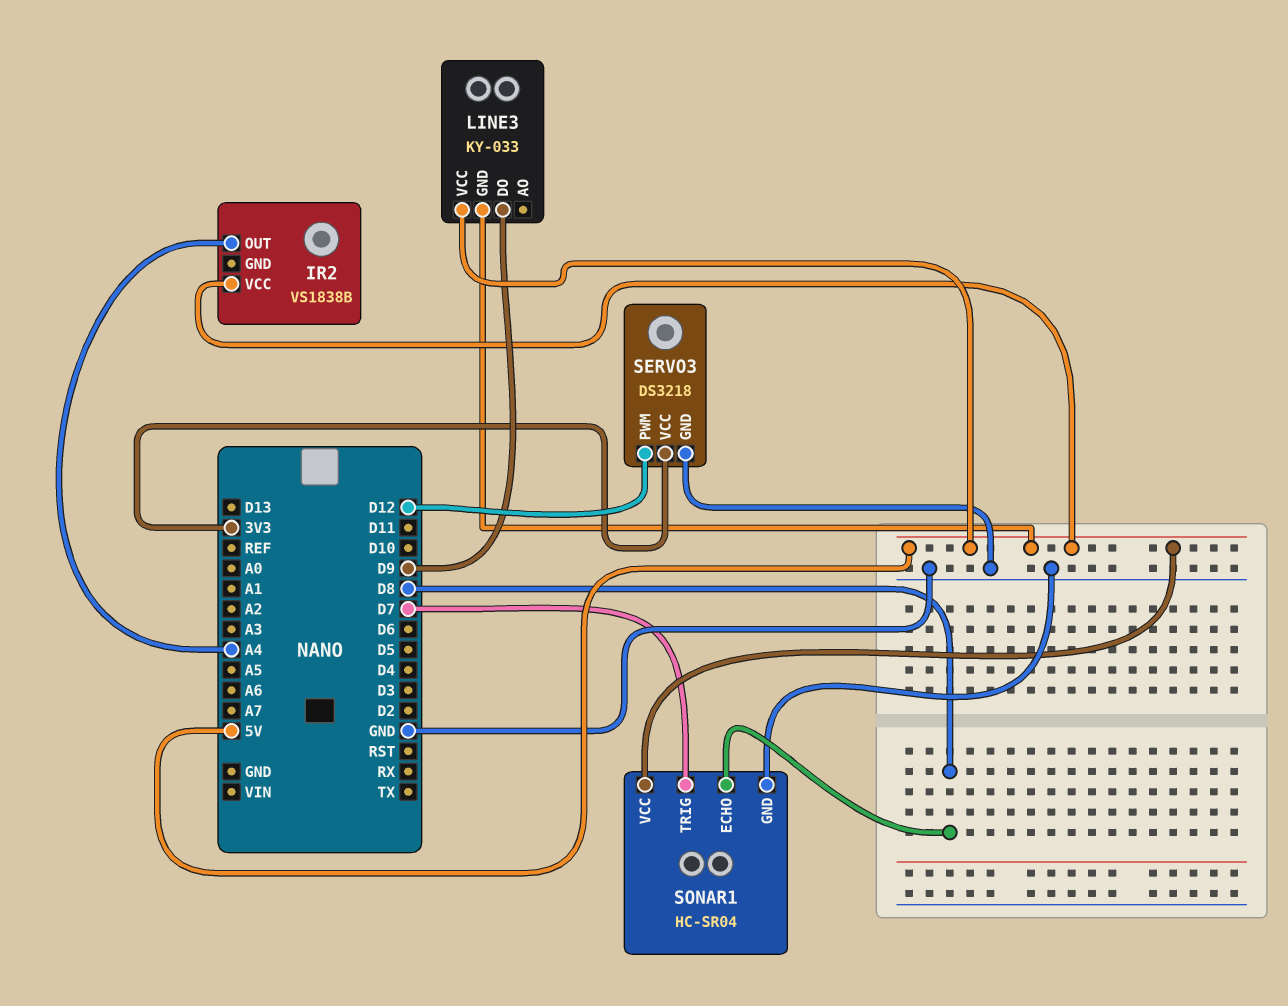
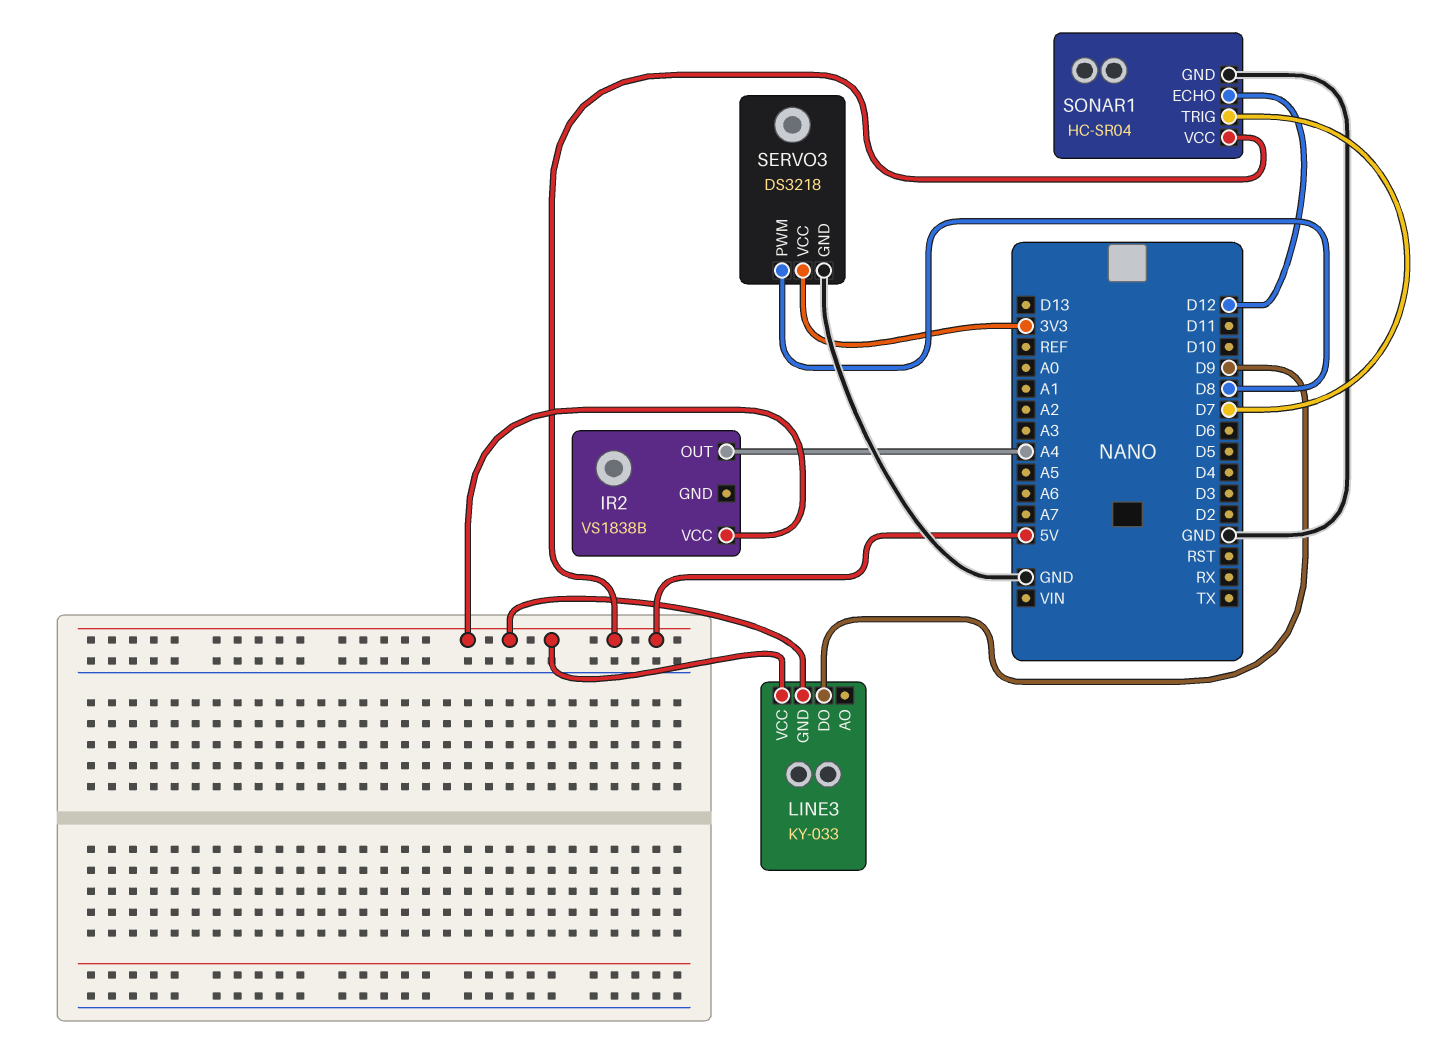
SERVO3 pin PWM: D12 -> D8
SONAR1 pin ECHO: D8 -> D12

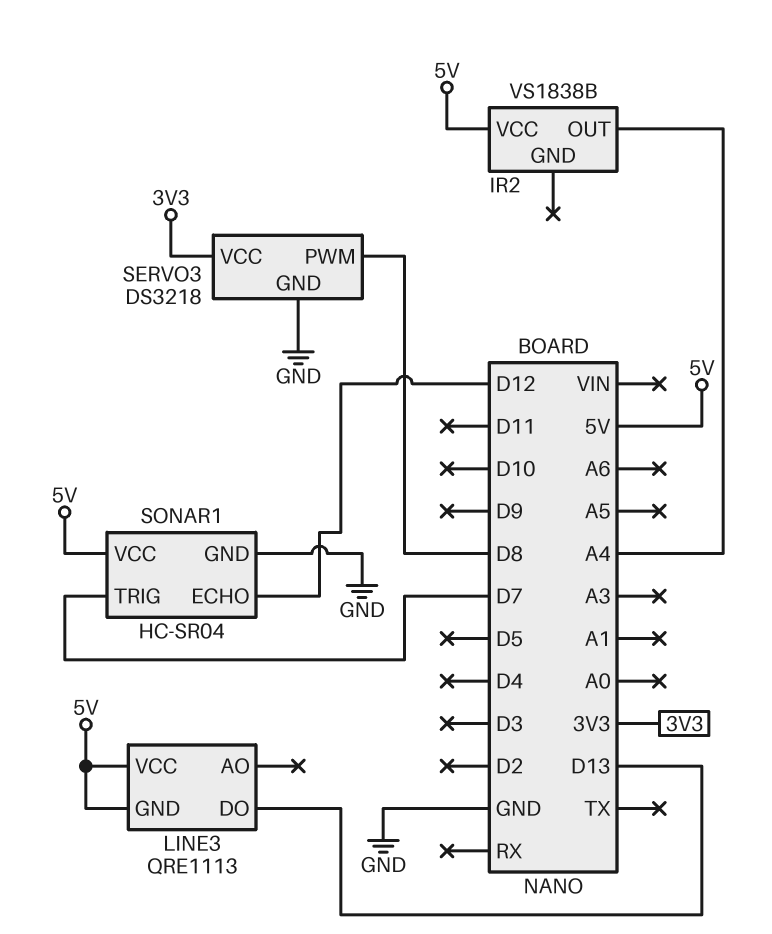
LINE3: KY-033 -> QRE1113
LINE3 pin DO: D9 -> D13

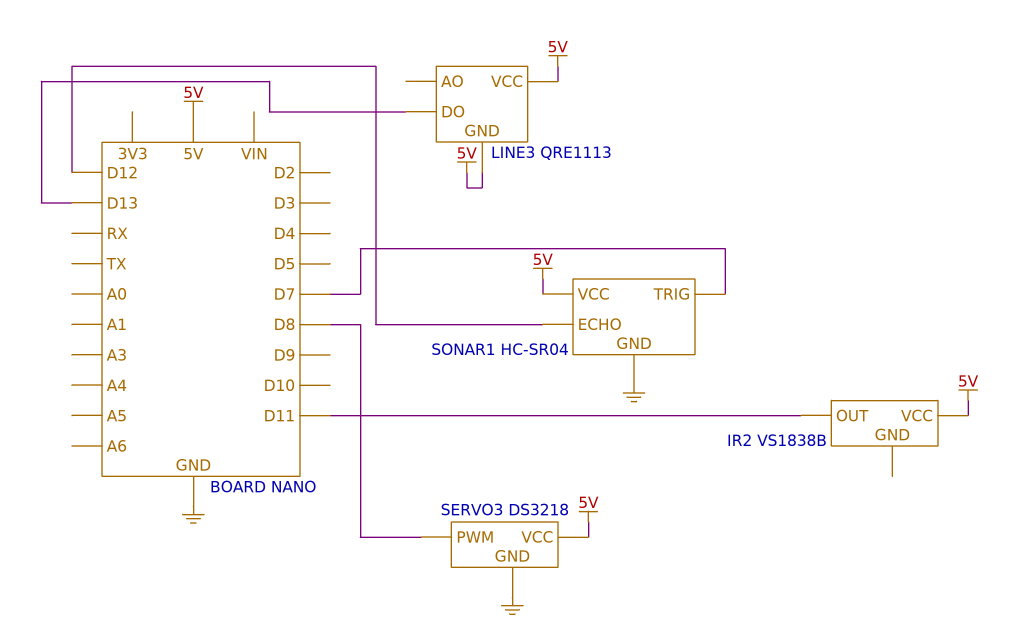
IR2 pin OUT: A4 -> D11
SERVO3 pin VCC: 3V3 -> 5V

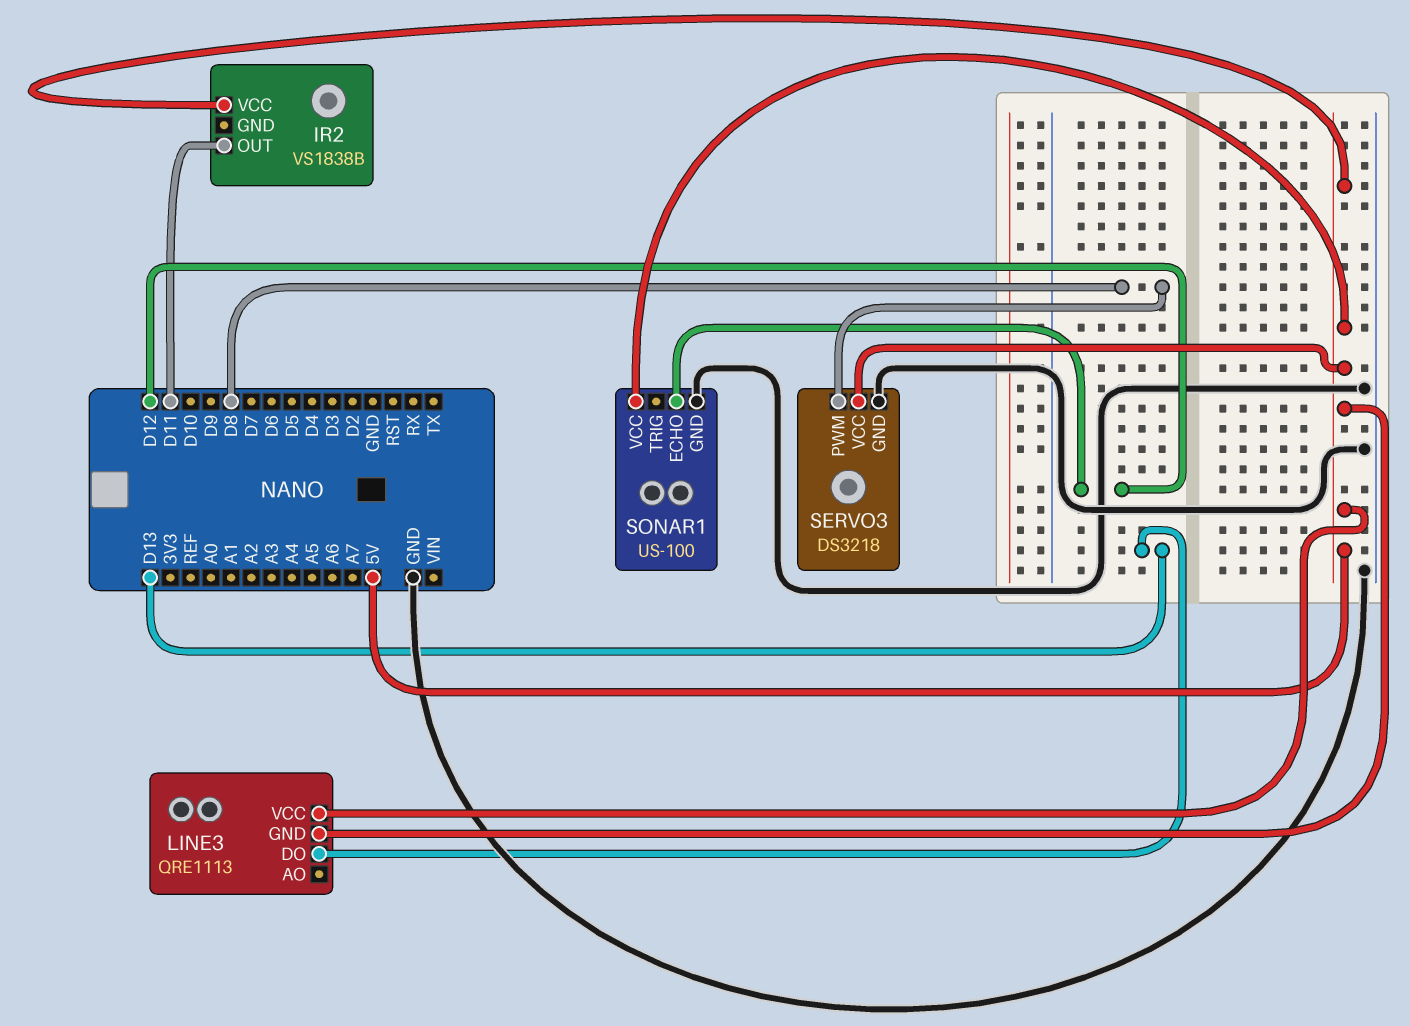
SONAR1: HC-SR04 -> US-100
SONAR1 pin TRIG: D7 -> none

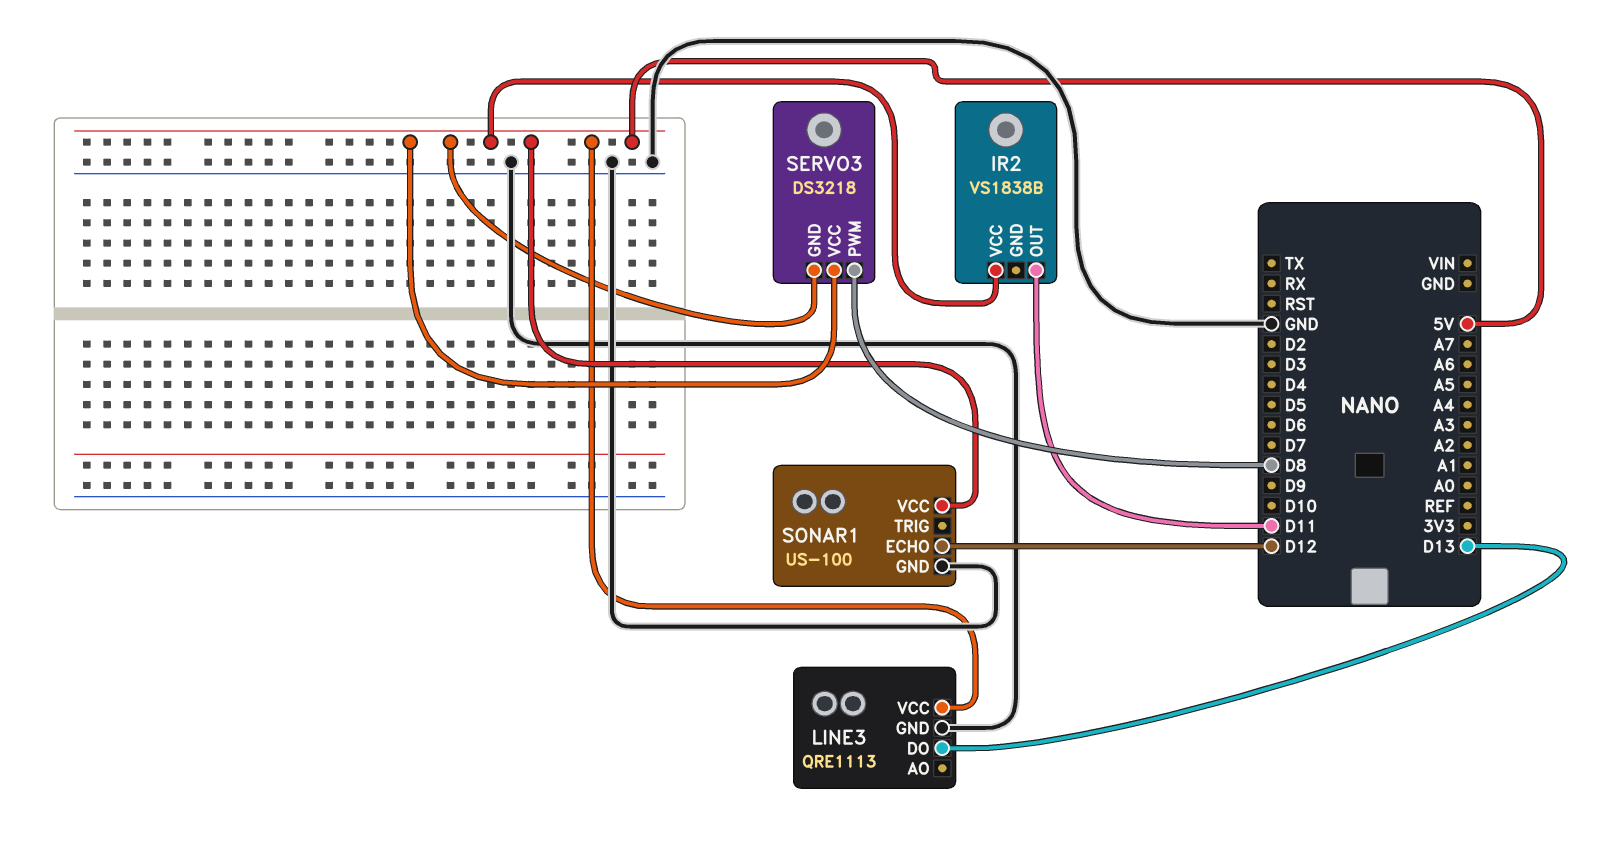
LINE3 pin GND: 5V -> GND
SERVO3 pin GND: GND -> 5V

